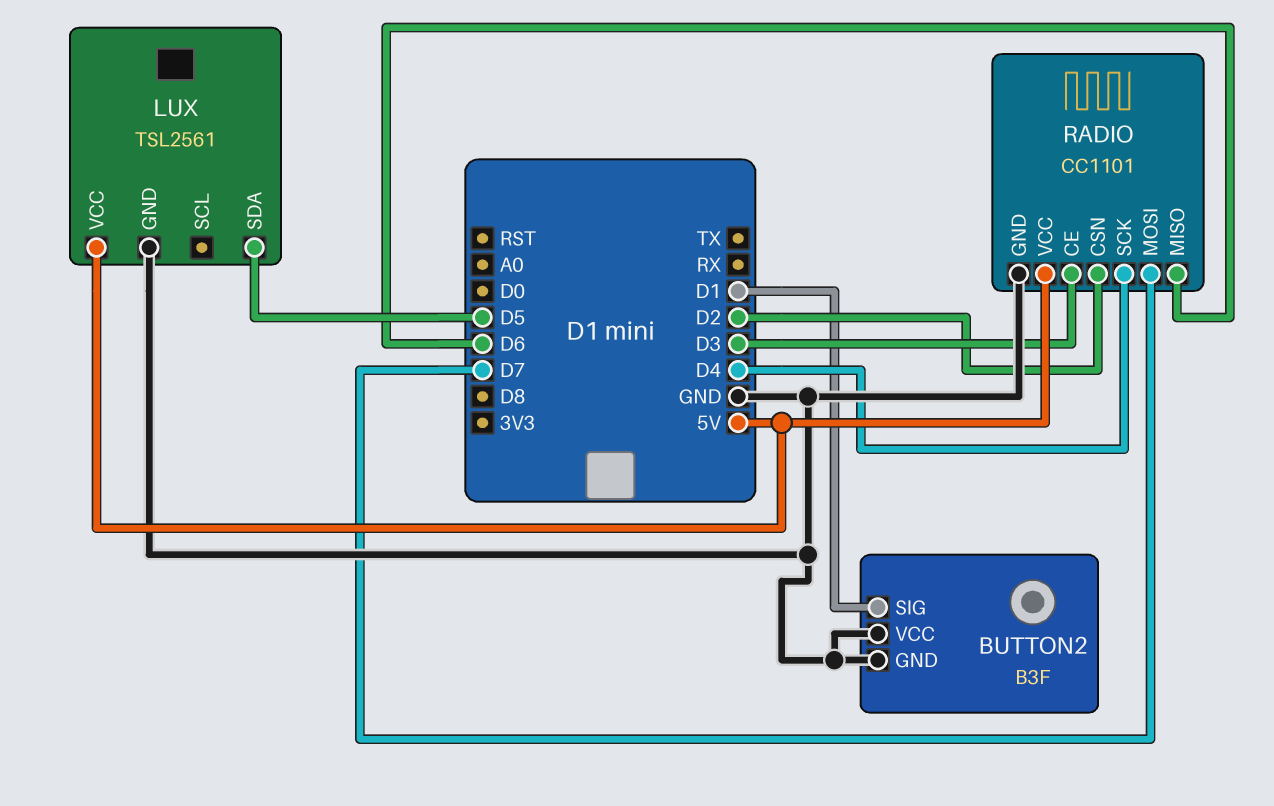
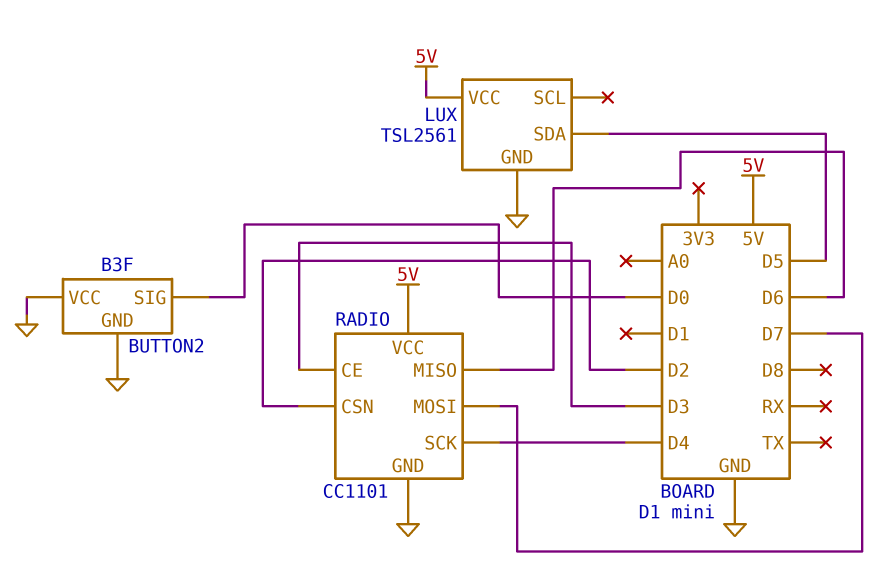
BUTTON2 pin SIG: D1 -> D0

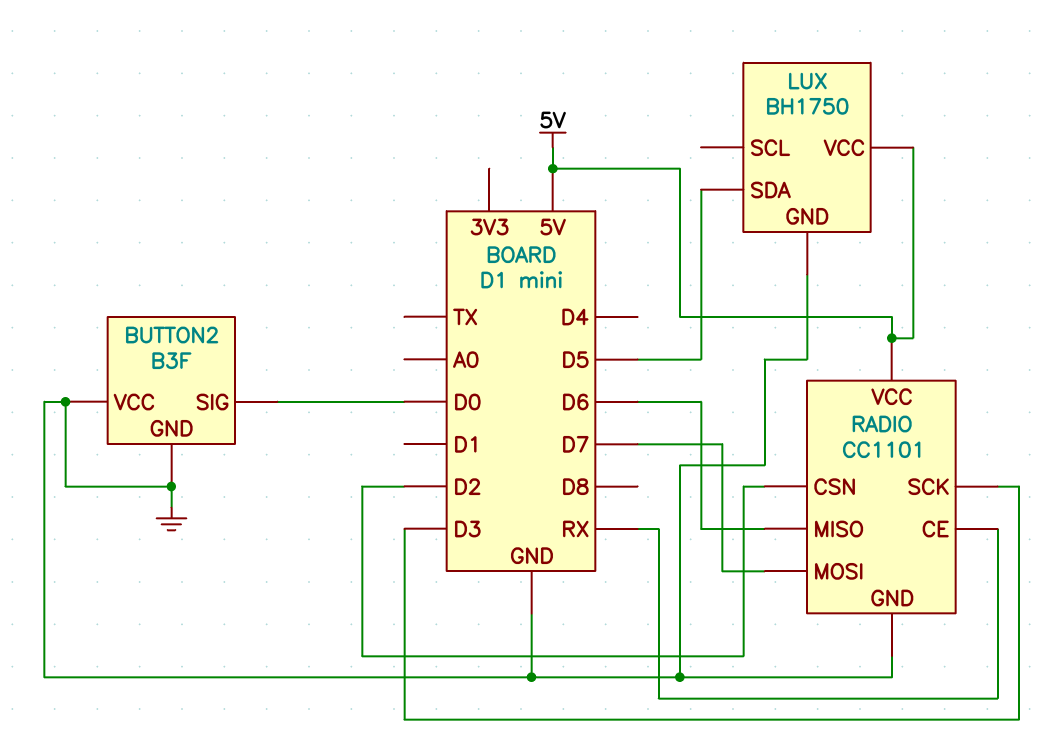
LUX: TSL2561 -> BH1750
RADIO pin CE: D3 -> RX
RADIO pin SCK: D4 -> D3

